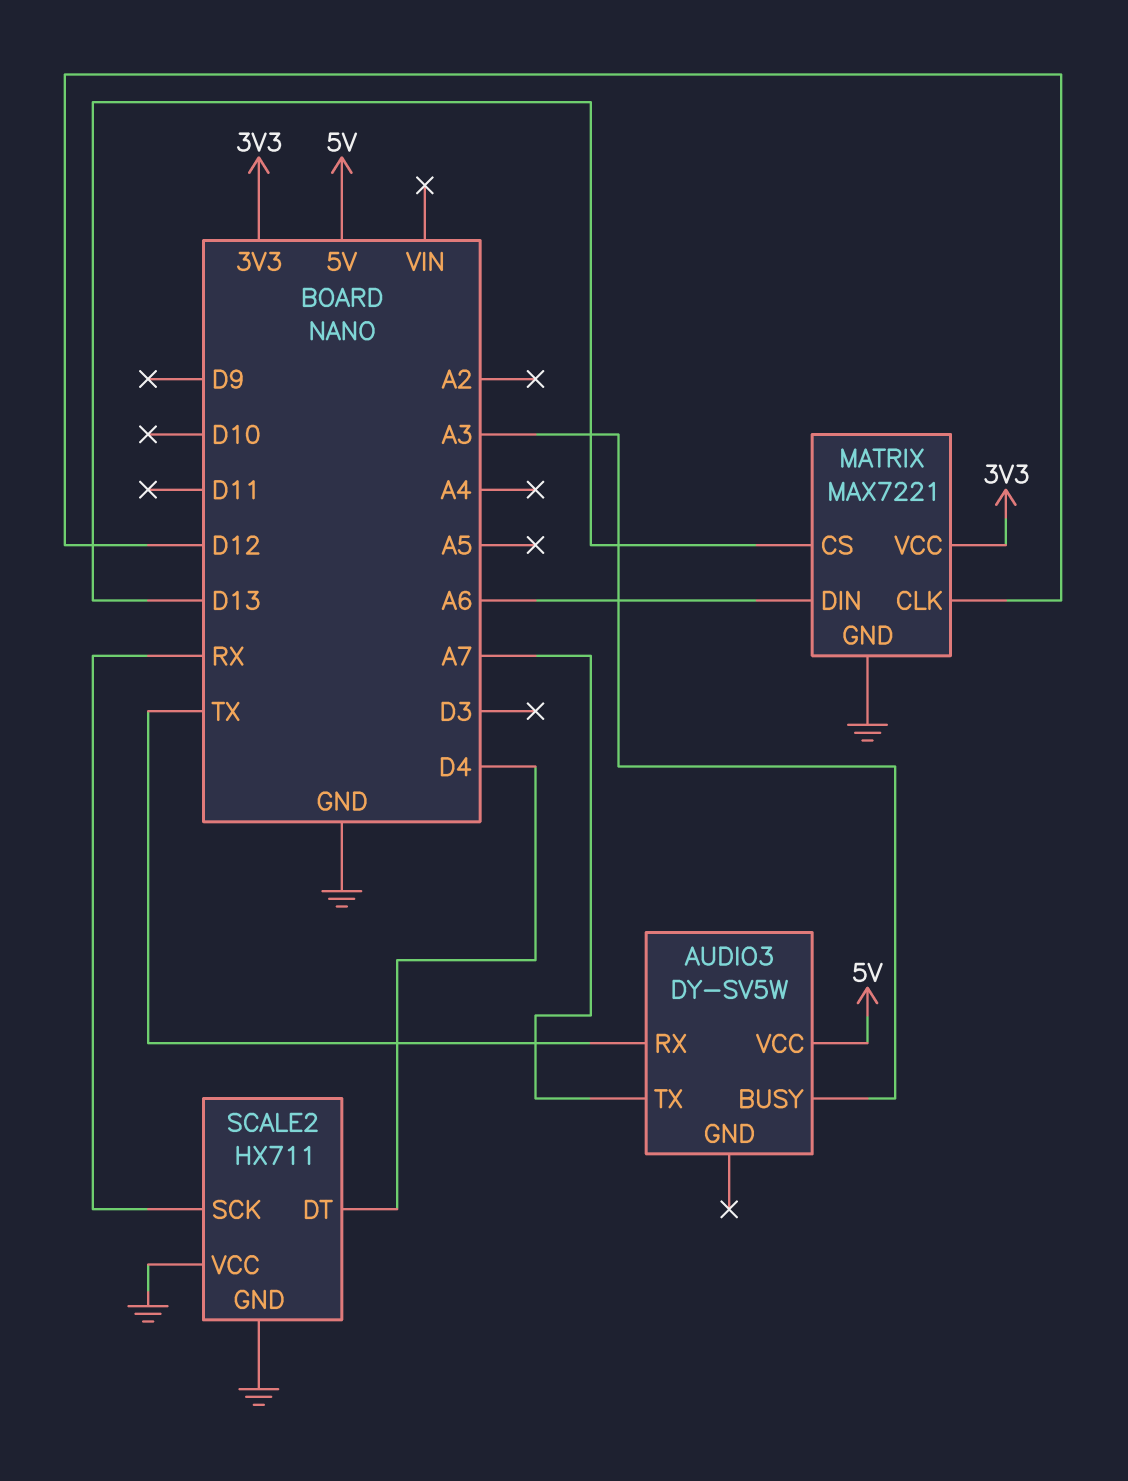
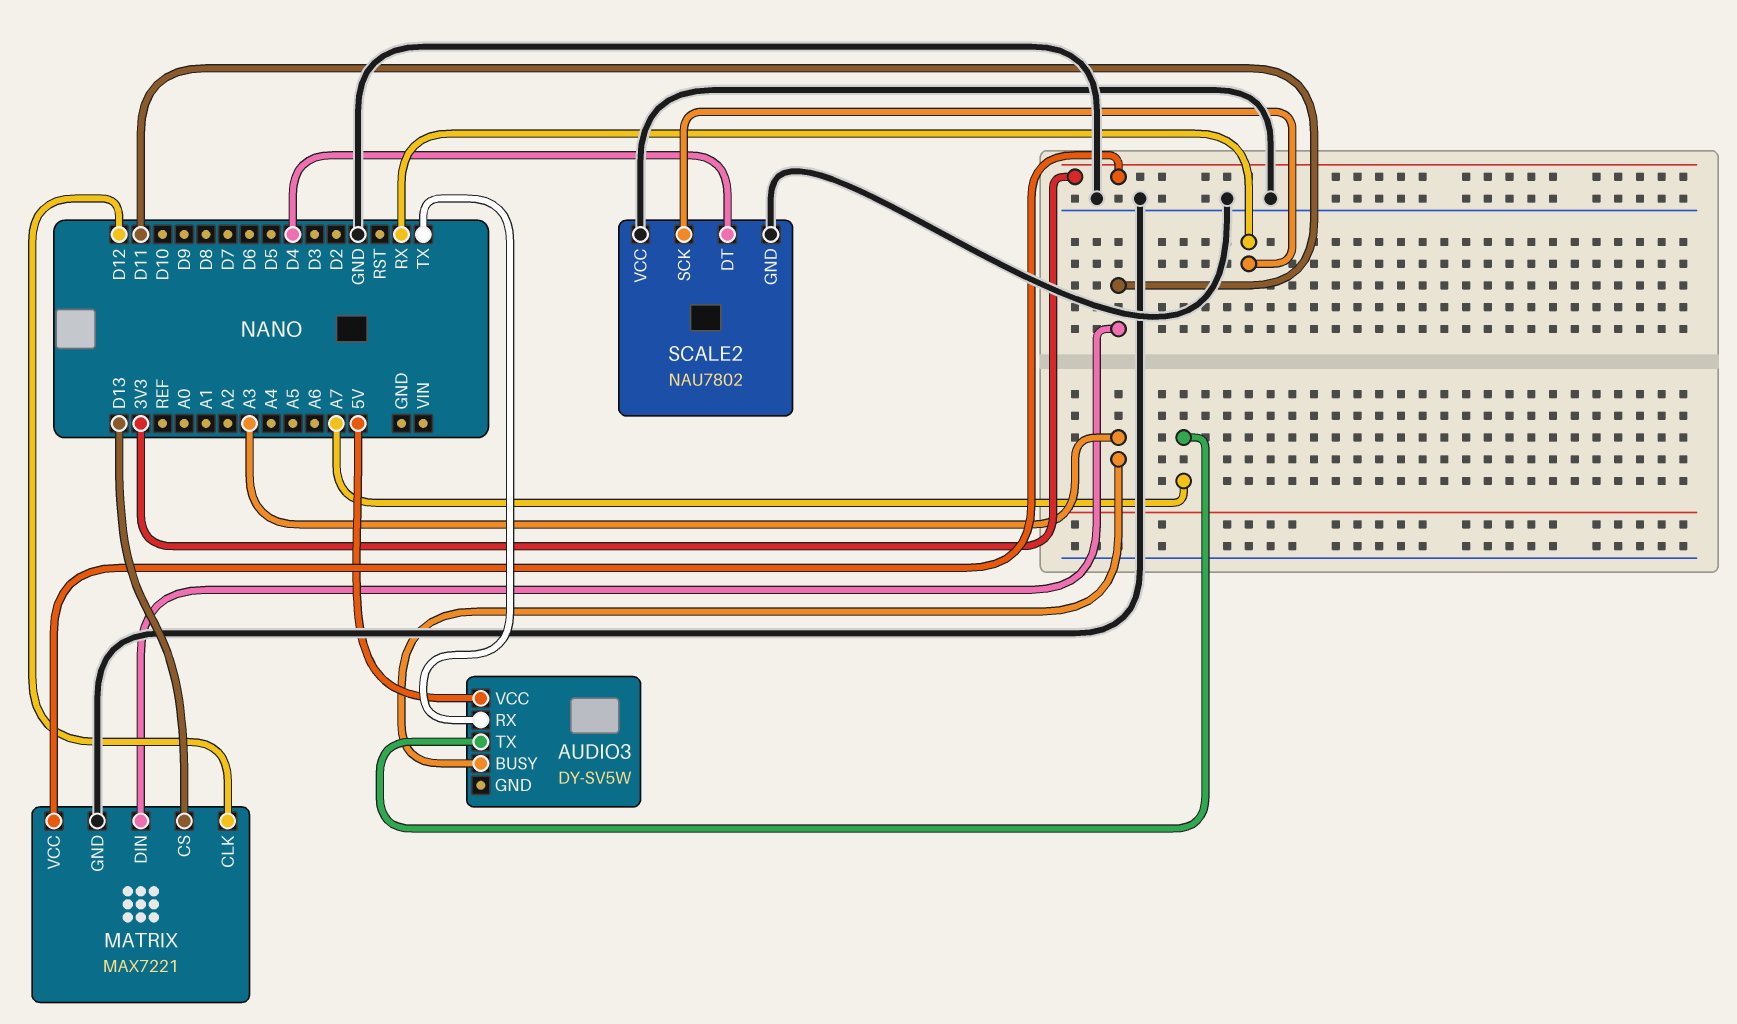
MATRIX pin DIN: A6 -> D11
SCALE2: HX711 -> NAU7802

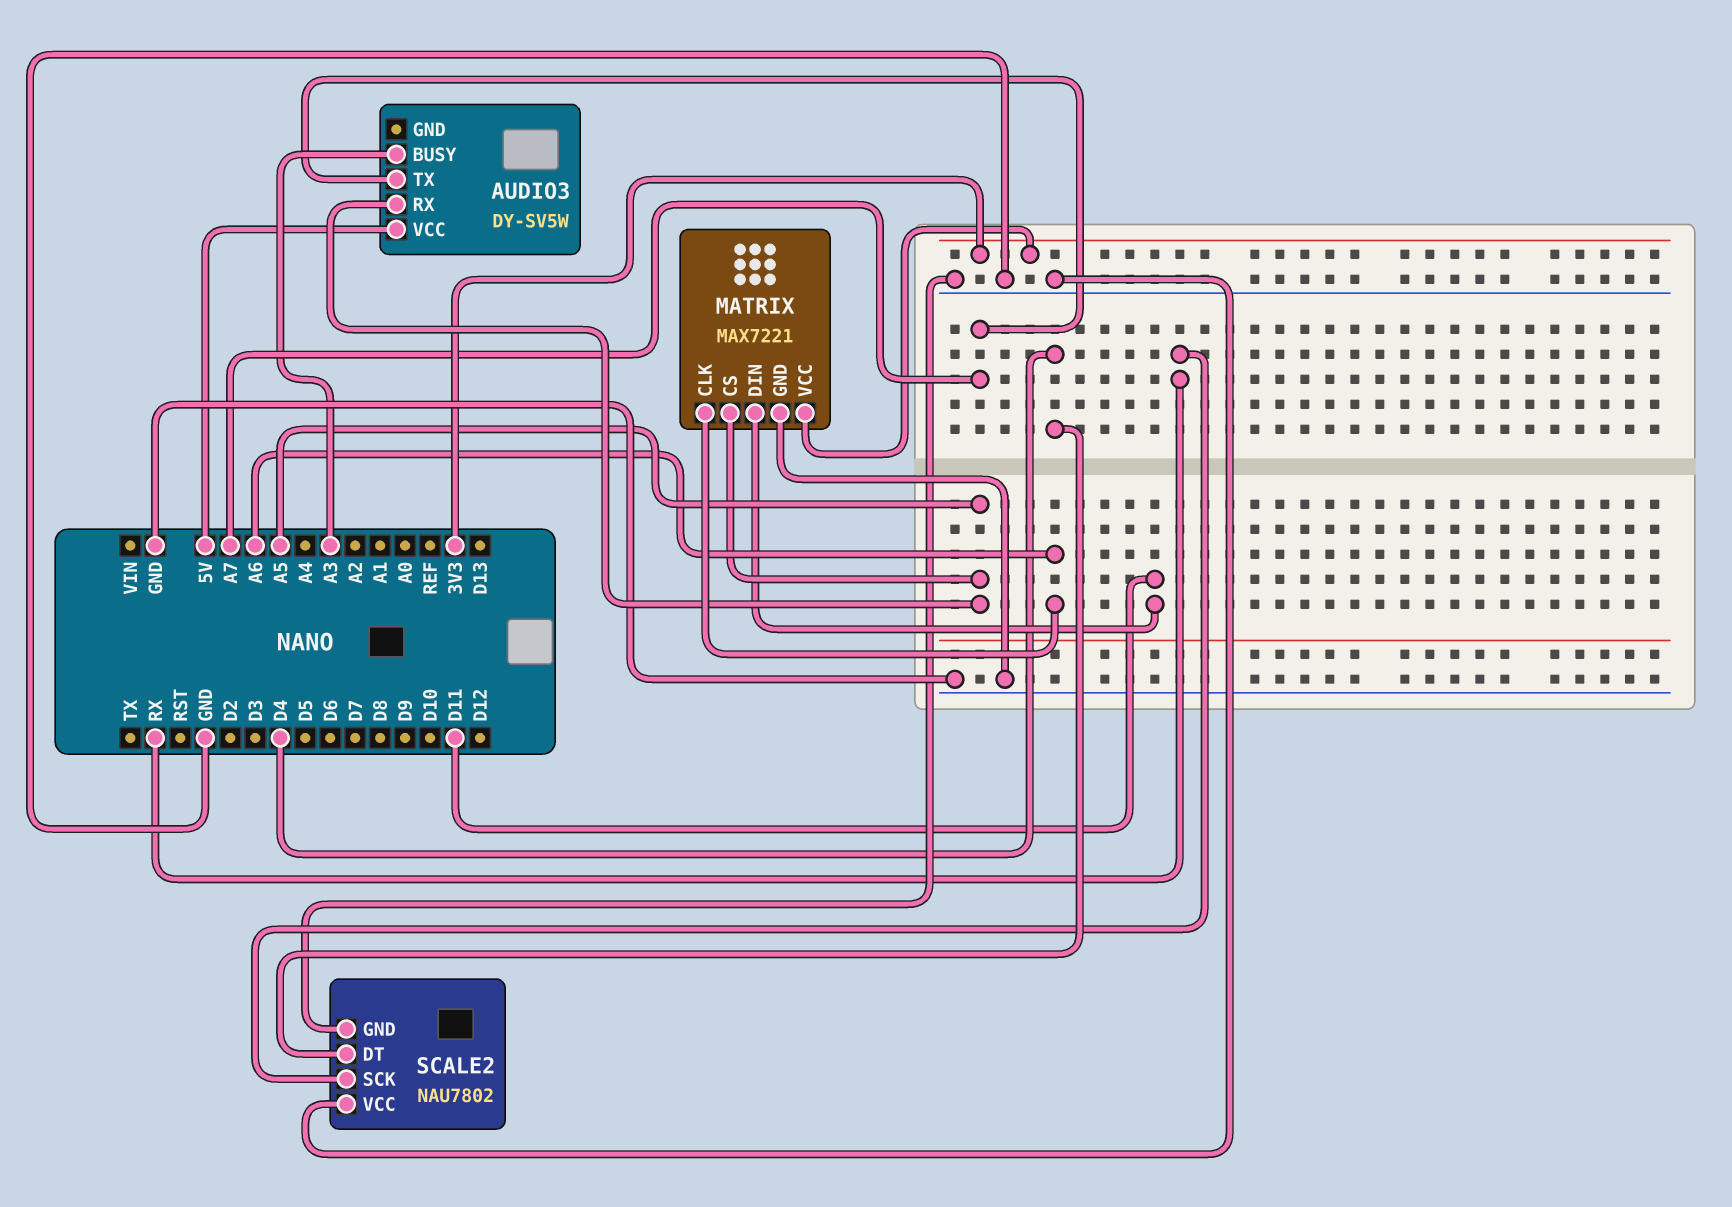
AUDIO3 pin RX: TX -> A5
MATRIX pin CLK: D12 -> A6
MATRIX pin CS: D13 -> A5

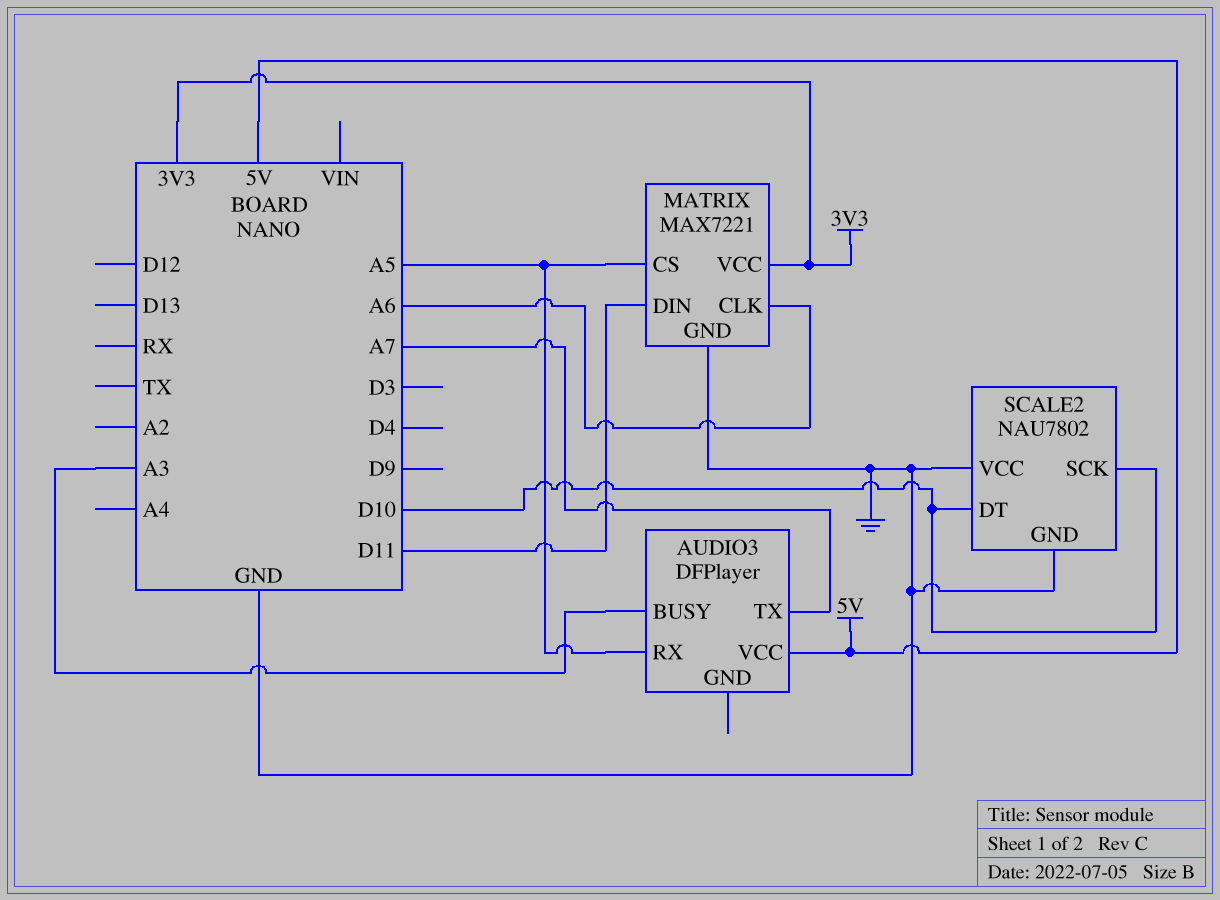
AUDIO3: DY-SV5W -> DFPlayer
SCALE2 pin DT: D4 -> D10
SCALE2 pin SCK: RX -> D10

